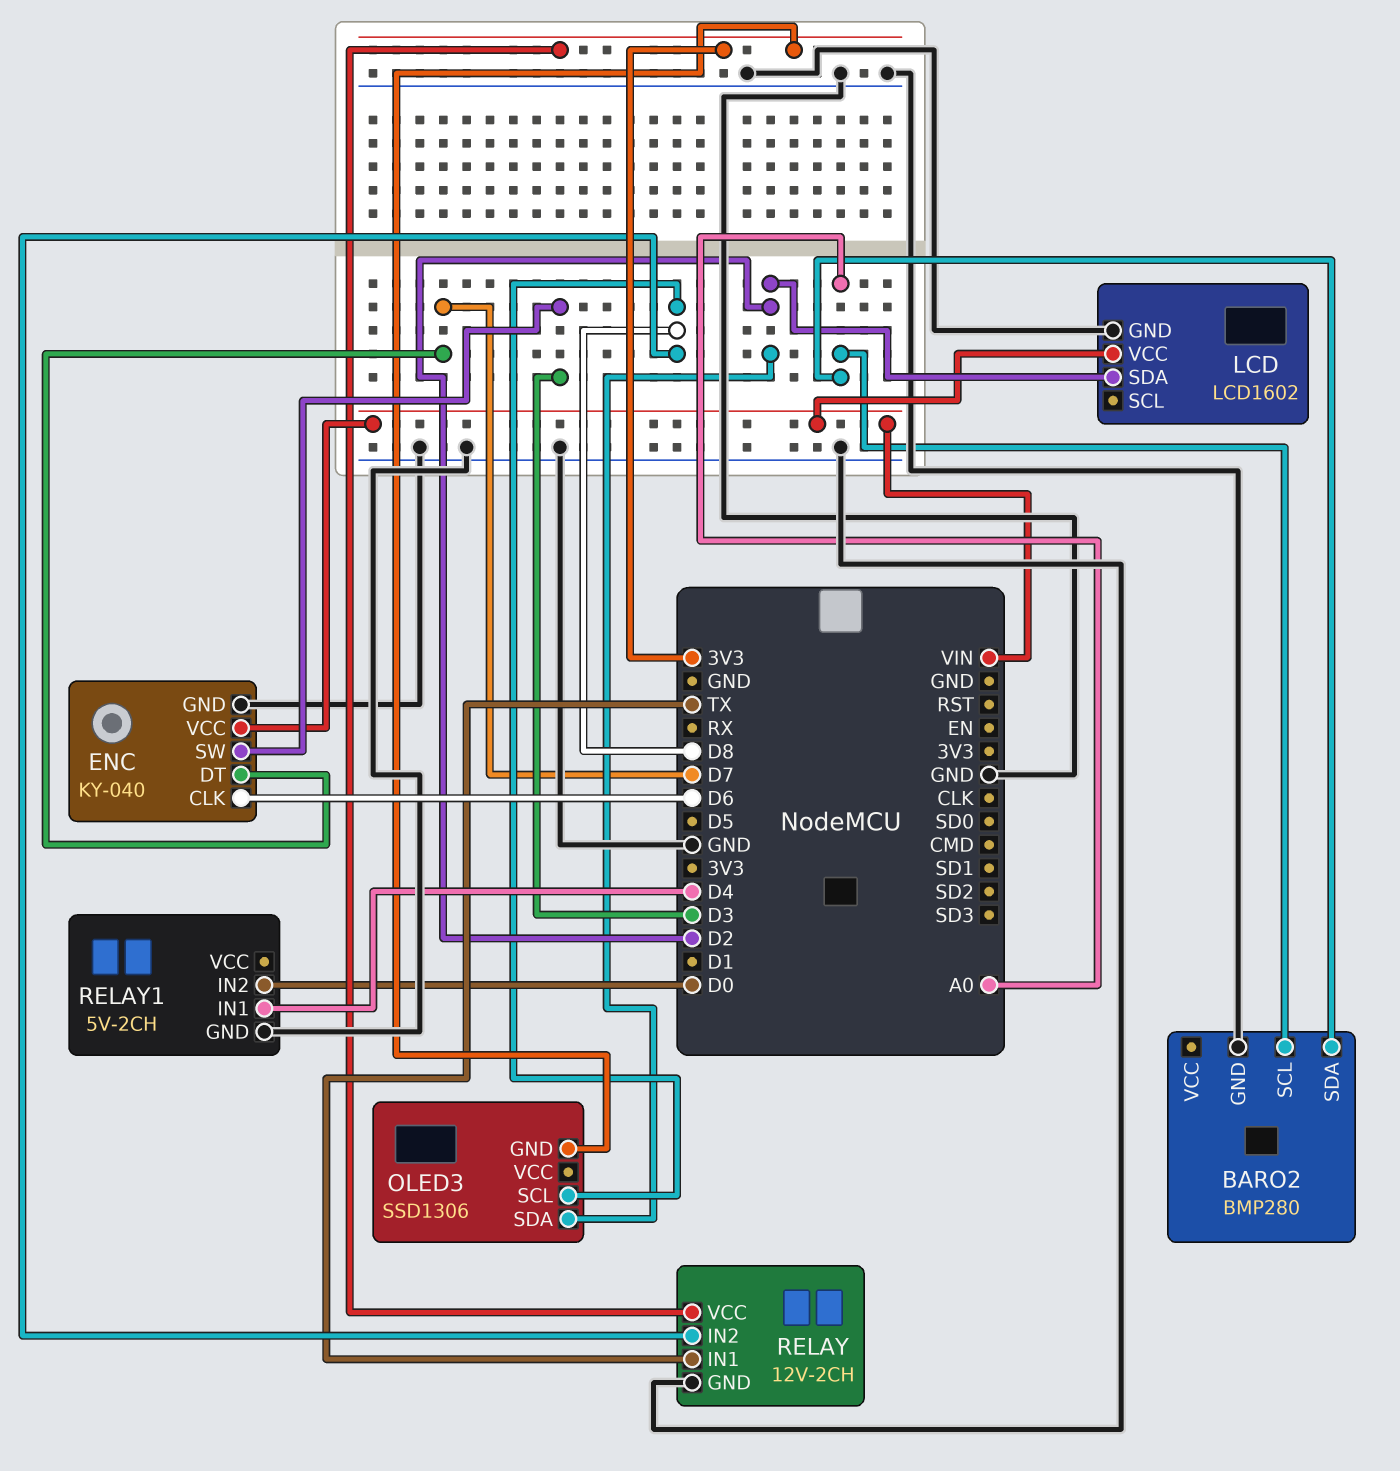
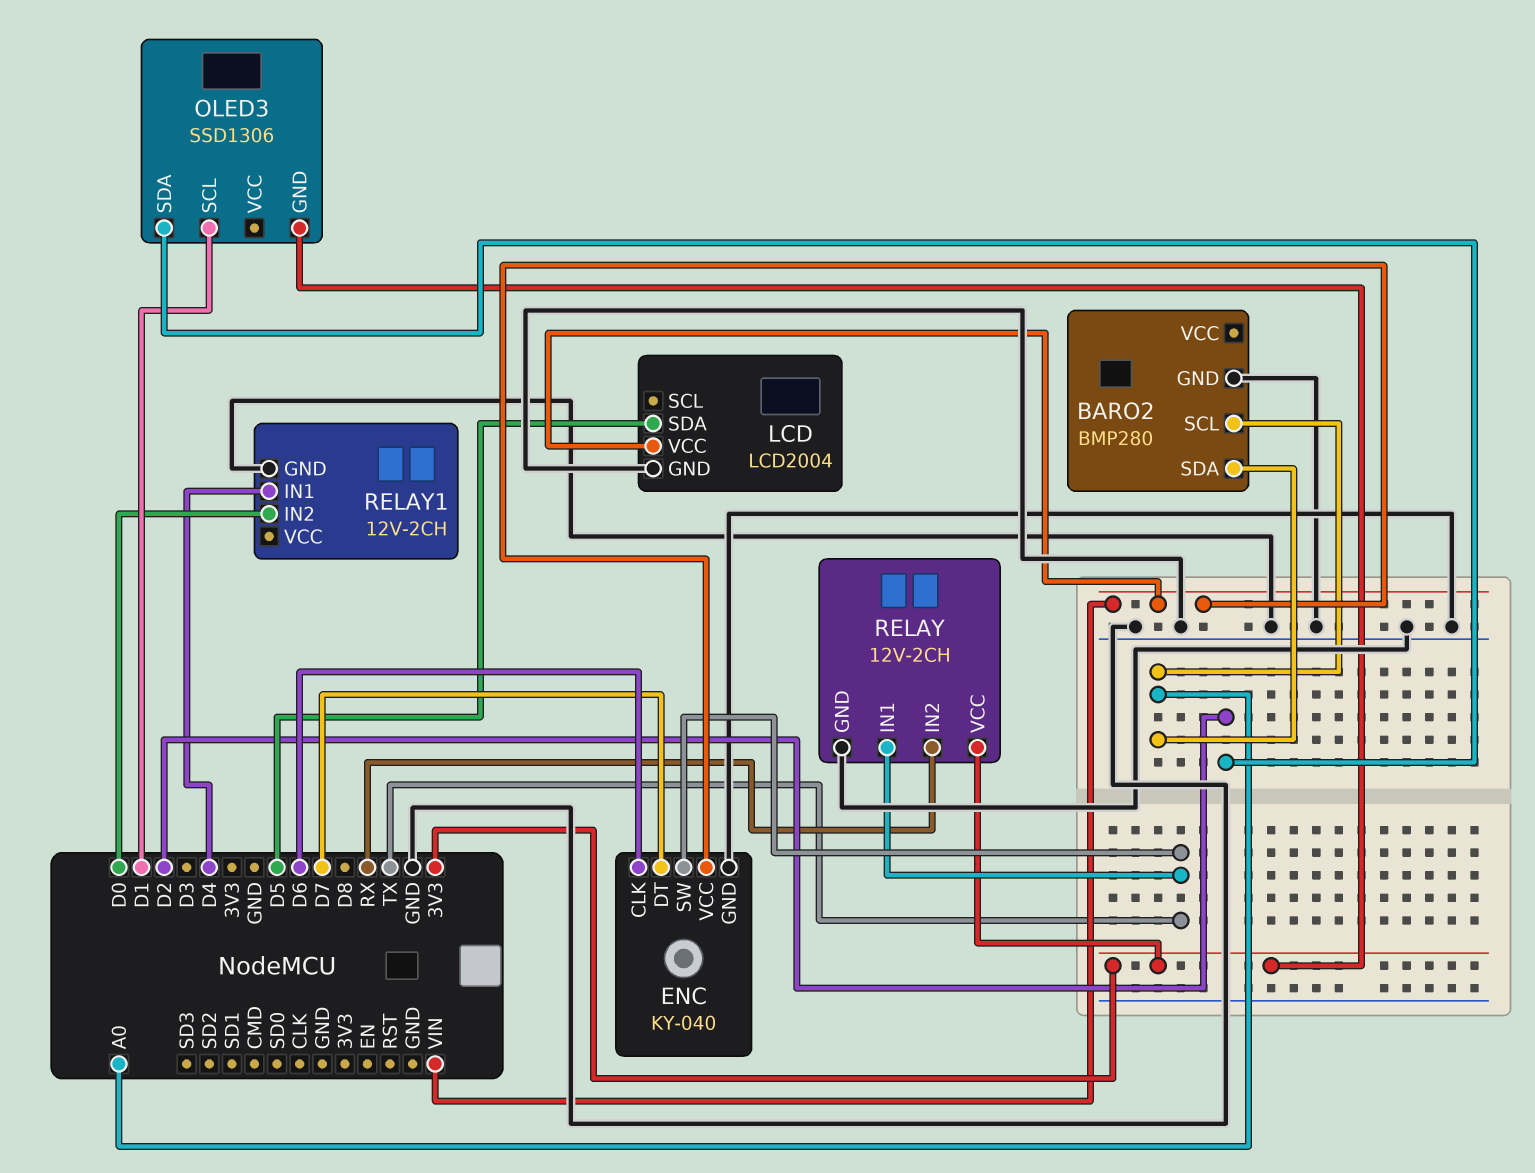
ENC pin SW: D3 -> TX
LCD: LCD1602 -> LCD2004
LCD pin SDA: D2 -> D5
OLED3 pin SCL: D8 -> D1
RELAY pin IN2: D8 -> RX
RELAY1: 5V-2CH -> 12V-2CH

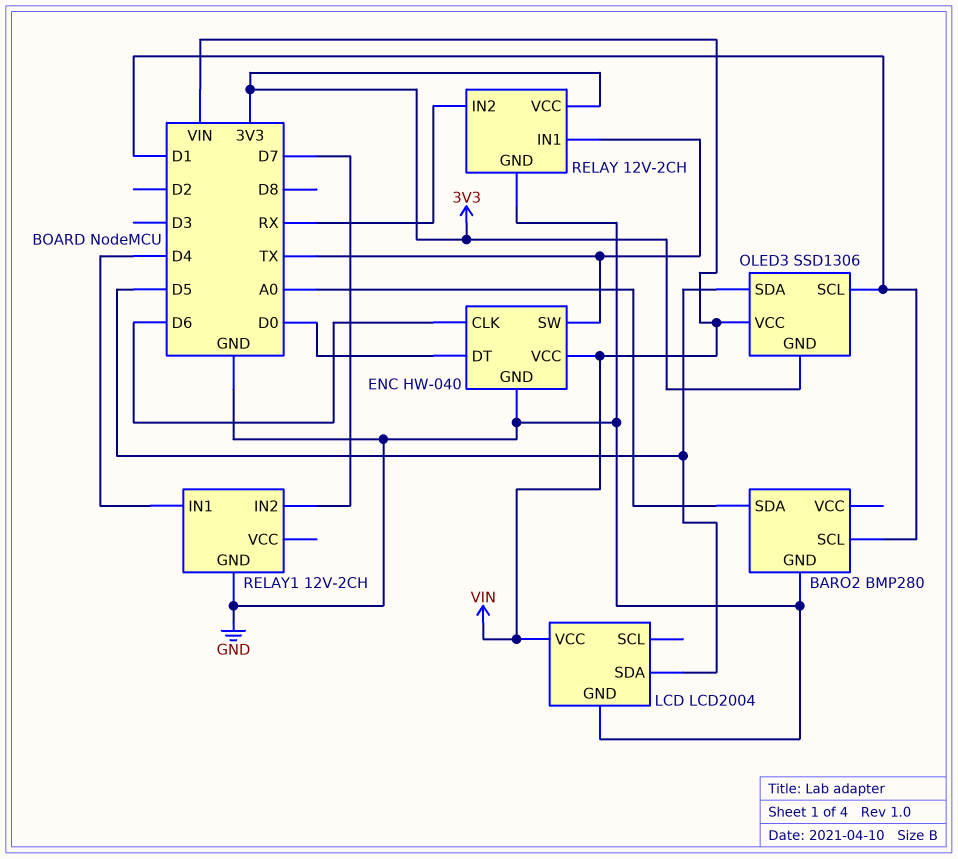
BARO2 pin SCL: A0 -> D1
ENC: KY-040 -> HW-040
ENC pin DT: D7 -> D0
OLED3 pin SDA: D2 -> D5
OLED3 pin VCC: none -> VIN
RELAY1 pin IN2: D0 -> D7

